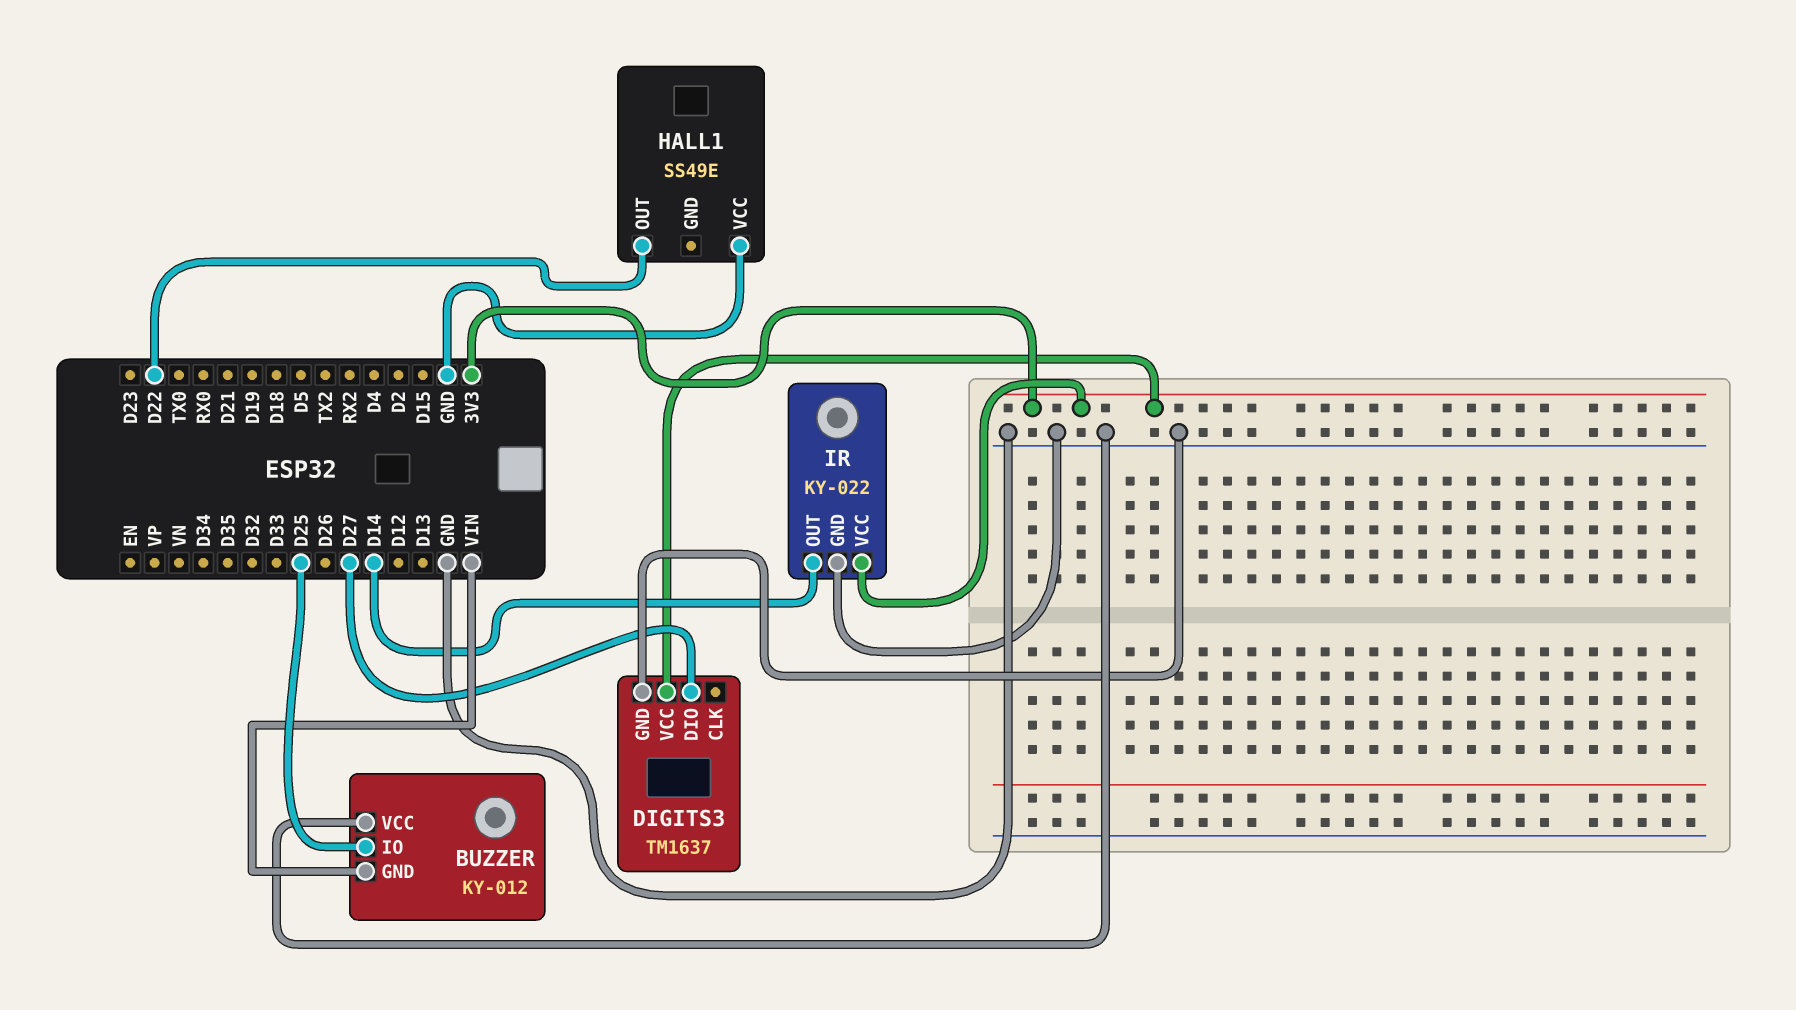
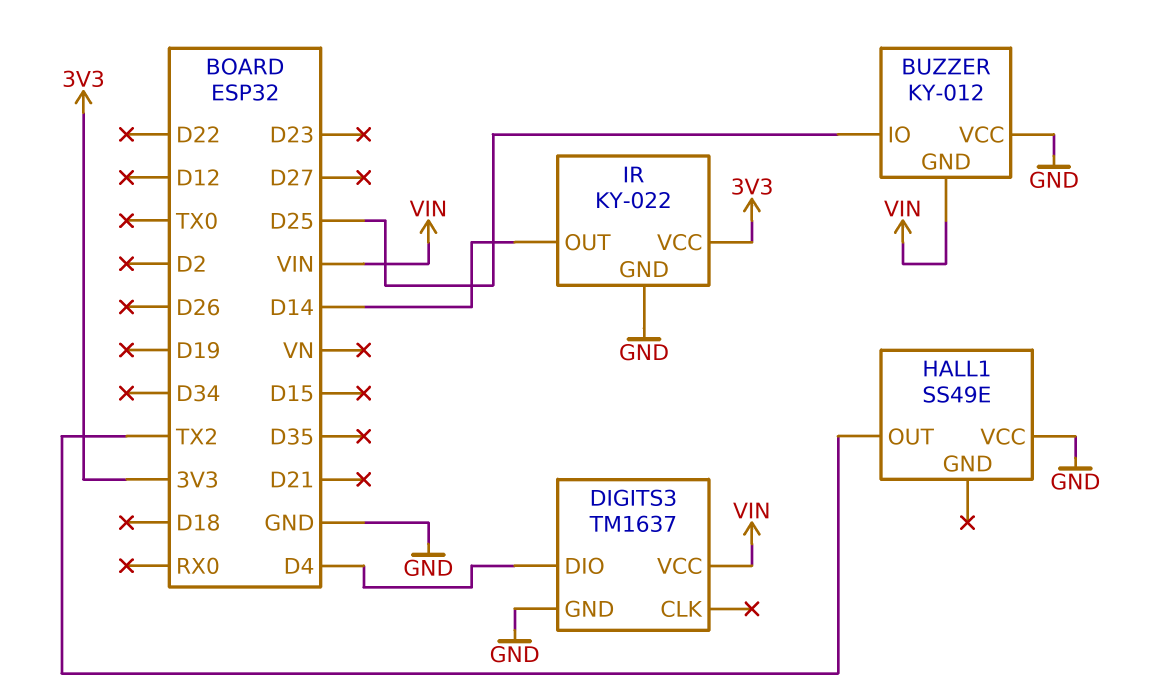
DIGITS3 pin DIO: D27 -> D4
DIGITS3 pin VCC: 3V3 -> VIN
HALL1 pin OUT: D22 -> TX2

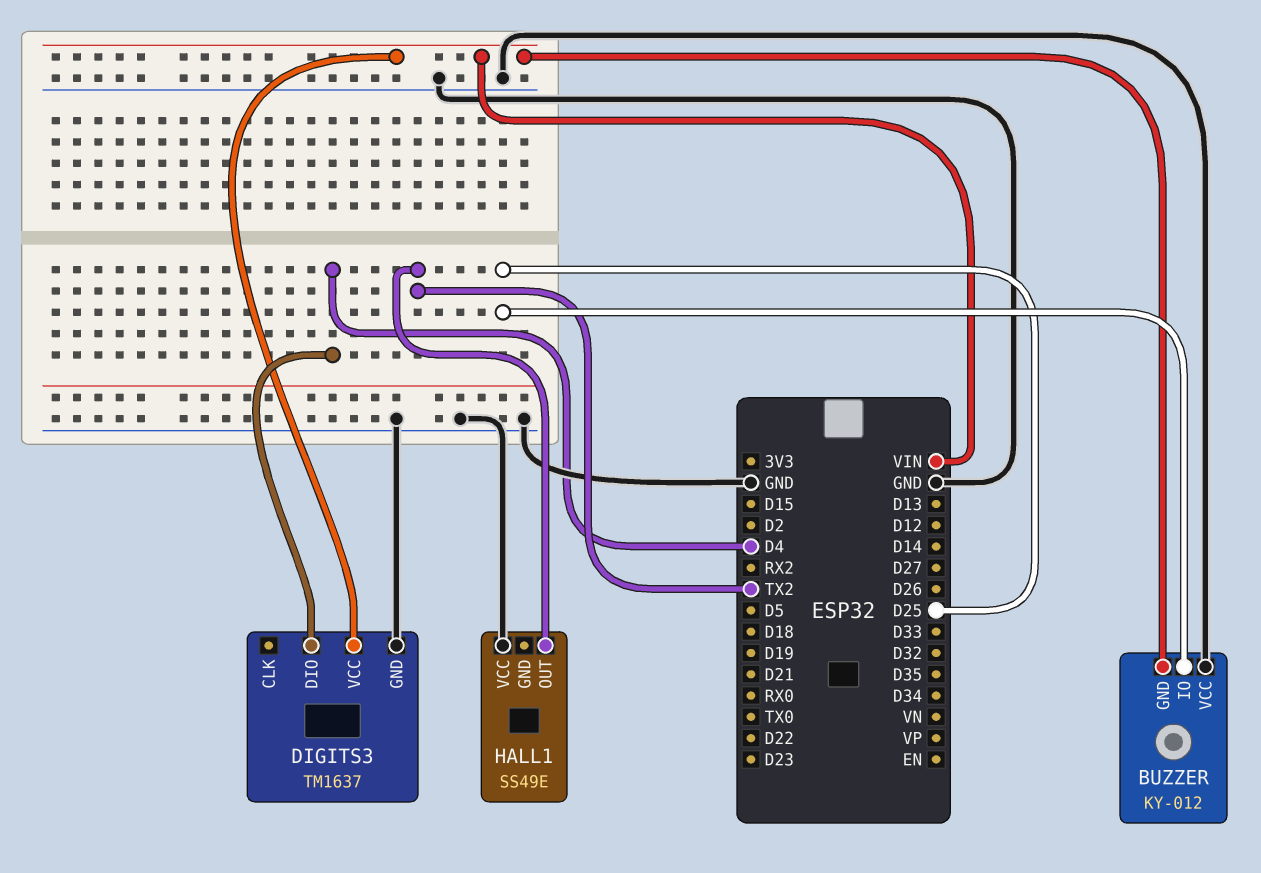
IR: KY-022 -> none
IR pin GND: GND -> none
IR pin OUT: D14 -> none
IR pin VCC: 3V3 -> none

